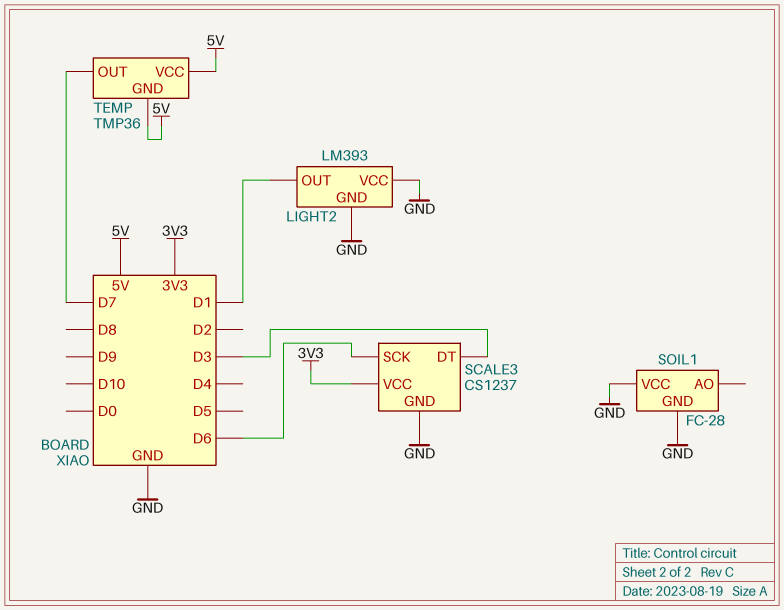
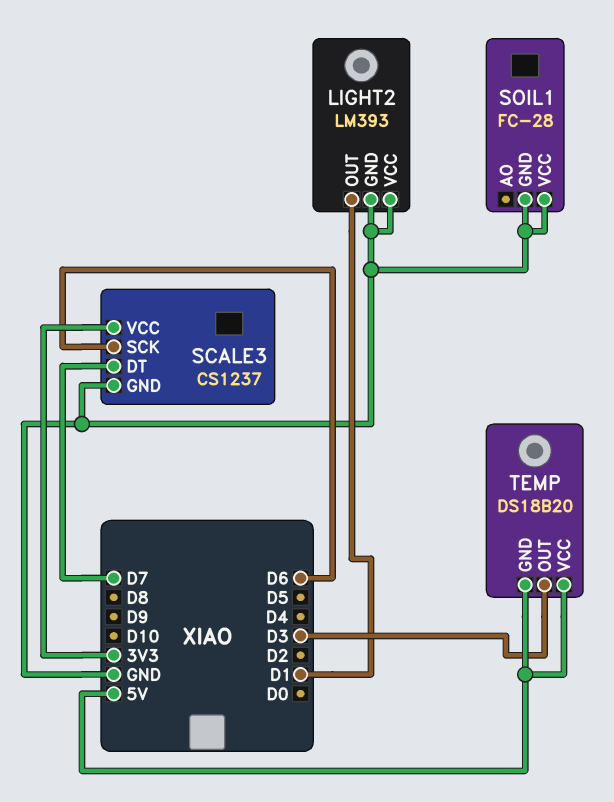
SCALE3 pin DT: D3 -> D7
TEMP: TMP36 -> DS18B20
TEMP pin OUT: D7 -> D3

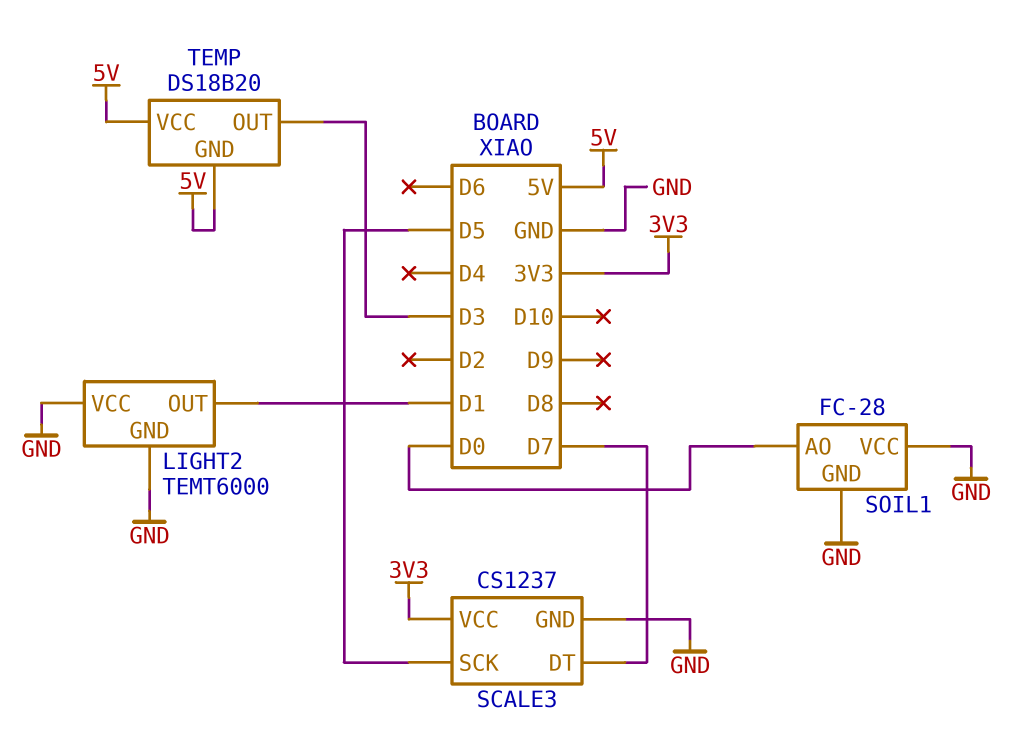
LIGHT2: LM393 -> TEMT6000
SCALE3 pin SCK: D6 -> D5
SOIL1 pin AO: none -> D0

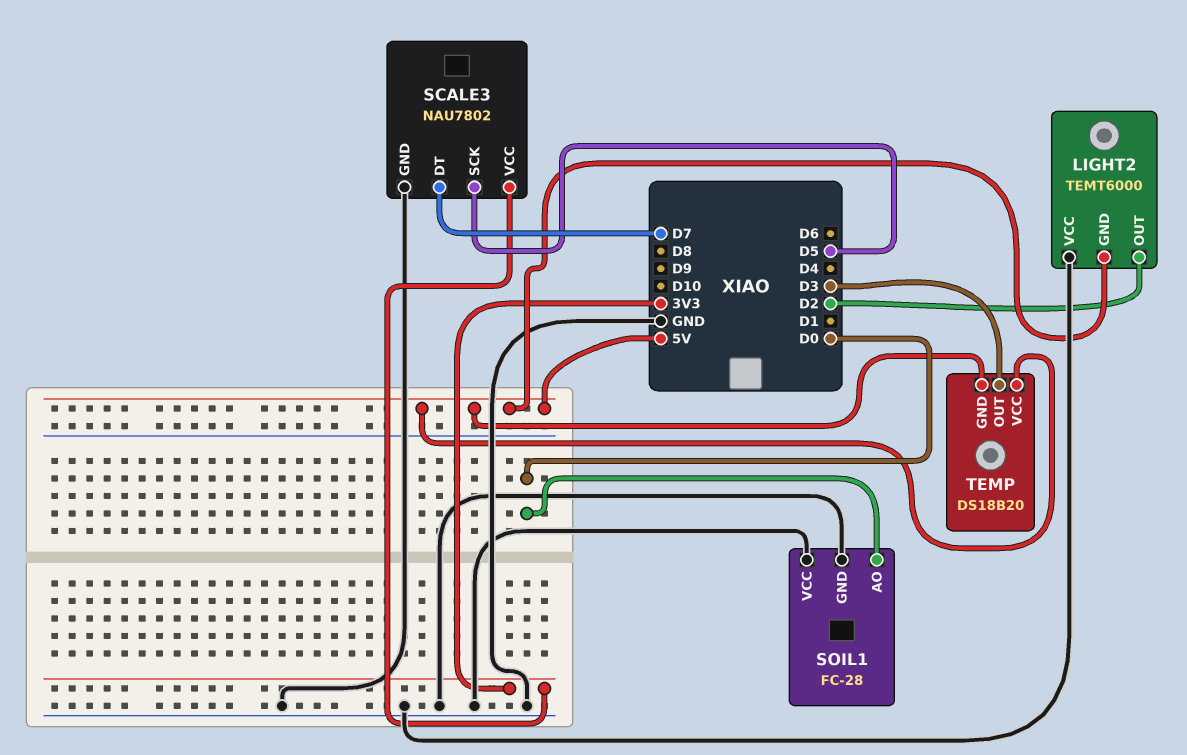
LIGHT2 pin GND: GND -> 5V
LIGHT2 pin OUT: D1 -> D2
SCALE3: CS1237 -> NAU7802

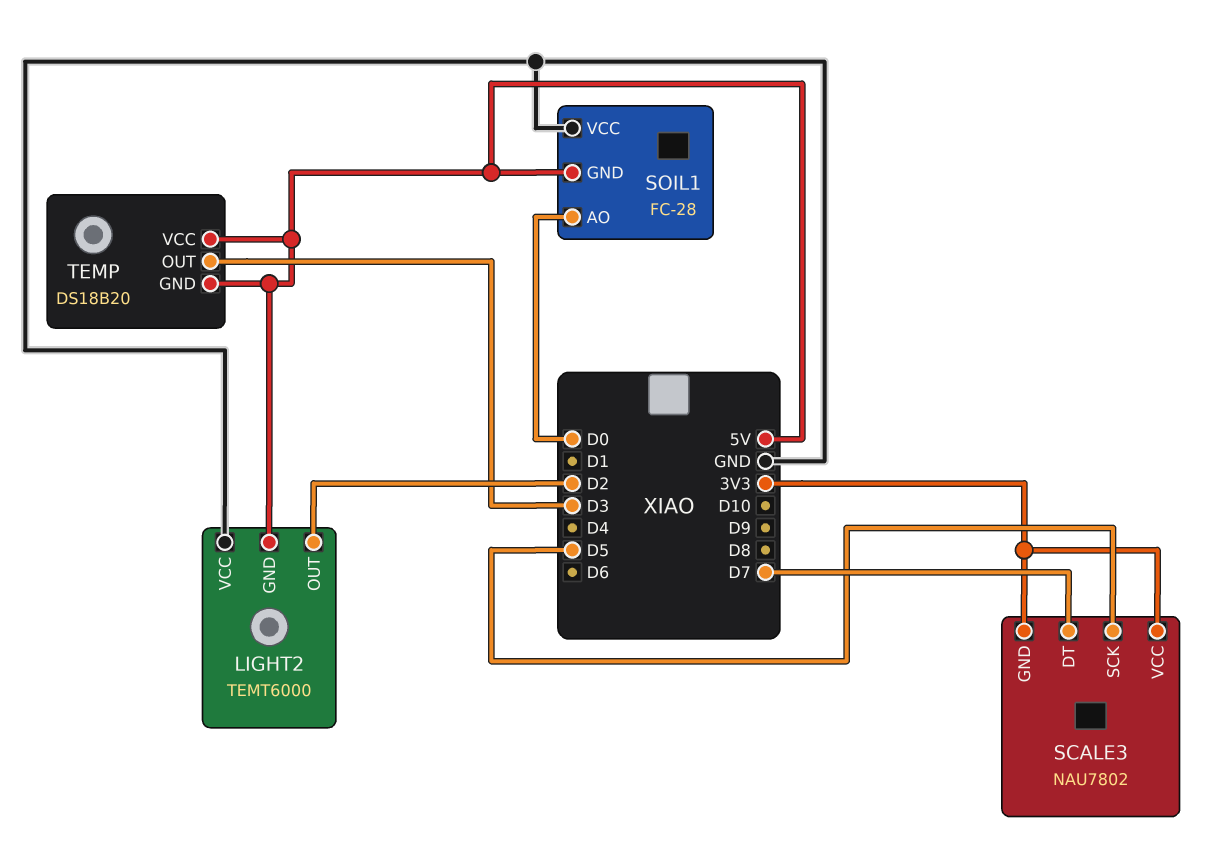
SCALE3 pin GND: GND -> 3V3
SOIL1 pin GND: GND -> 5V

